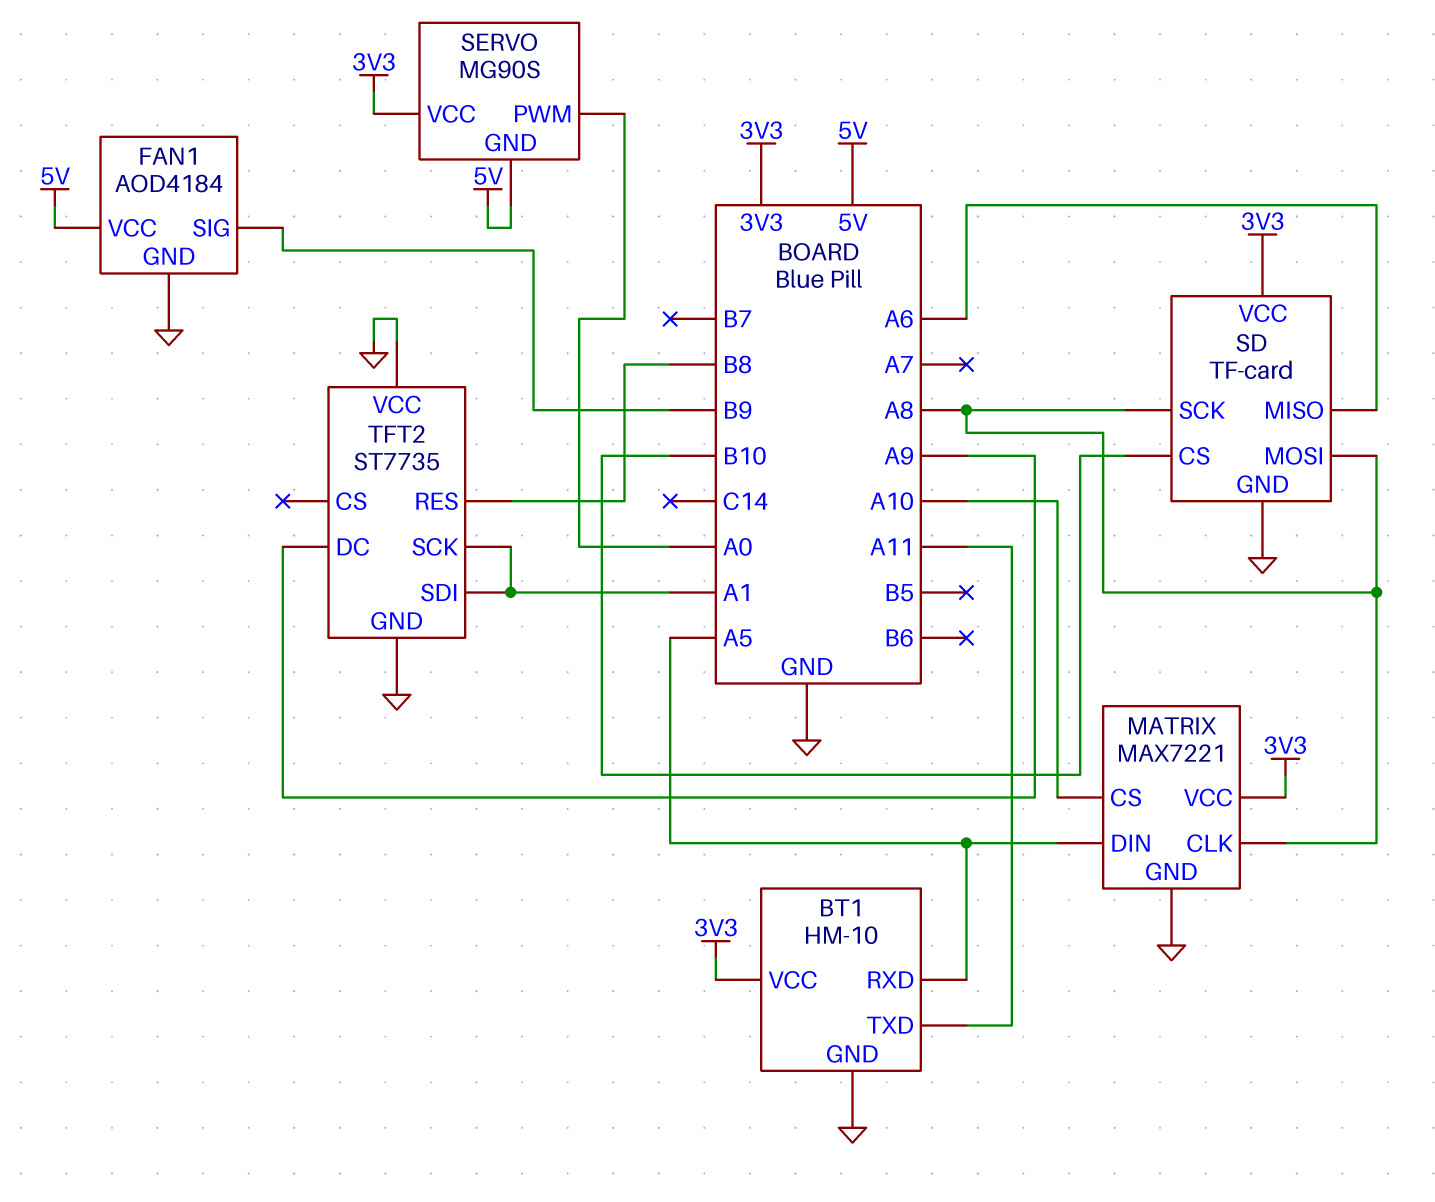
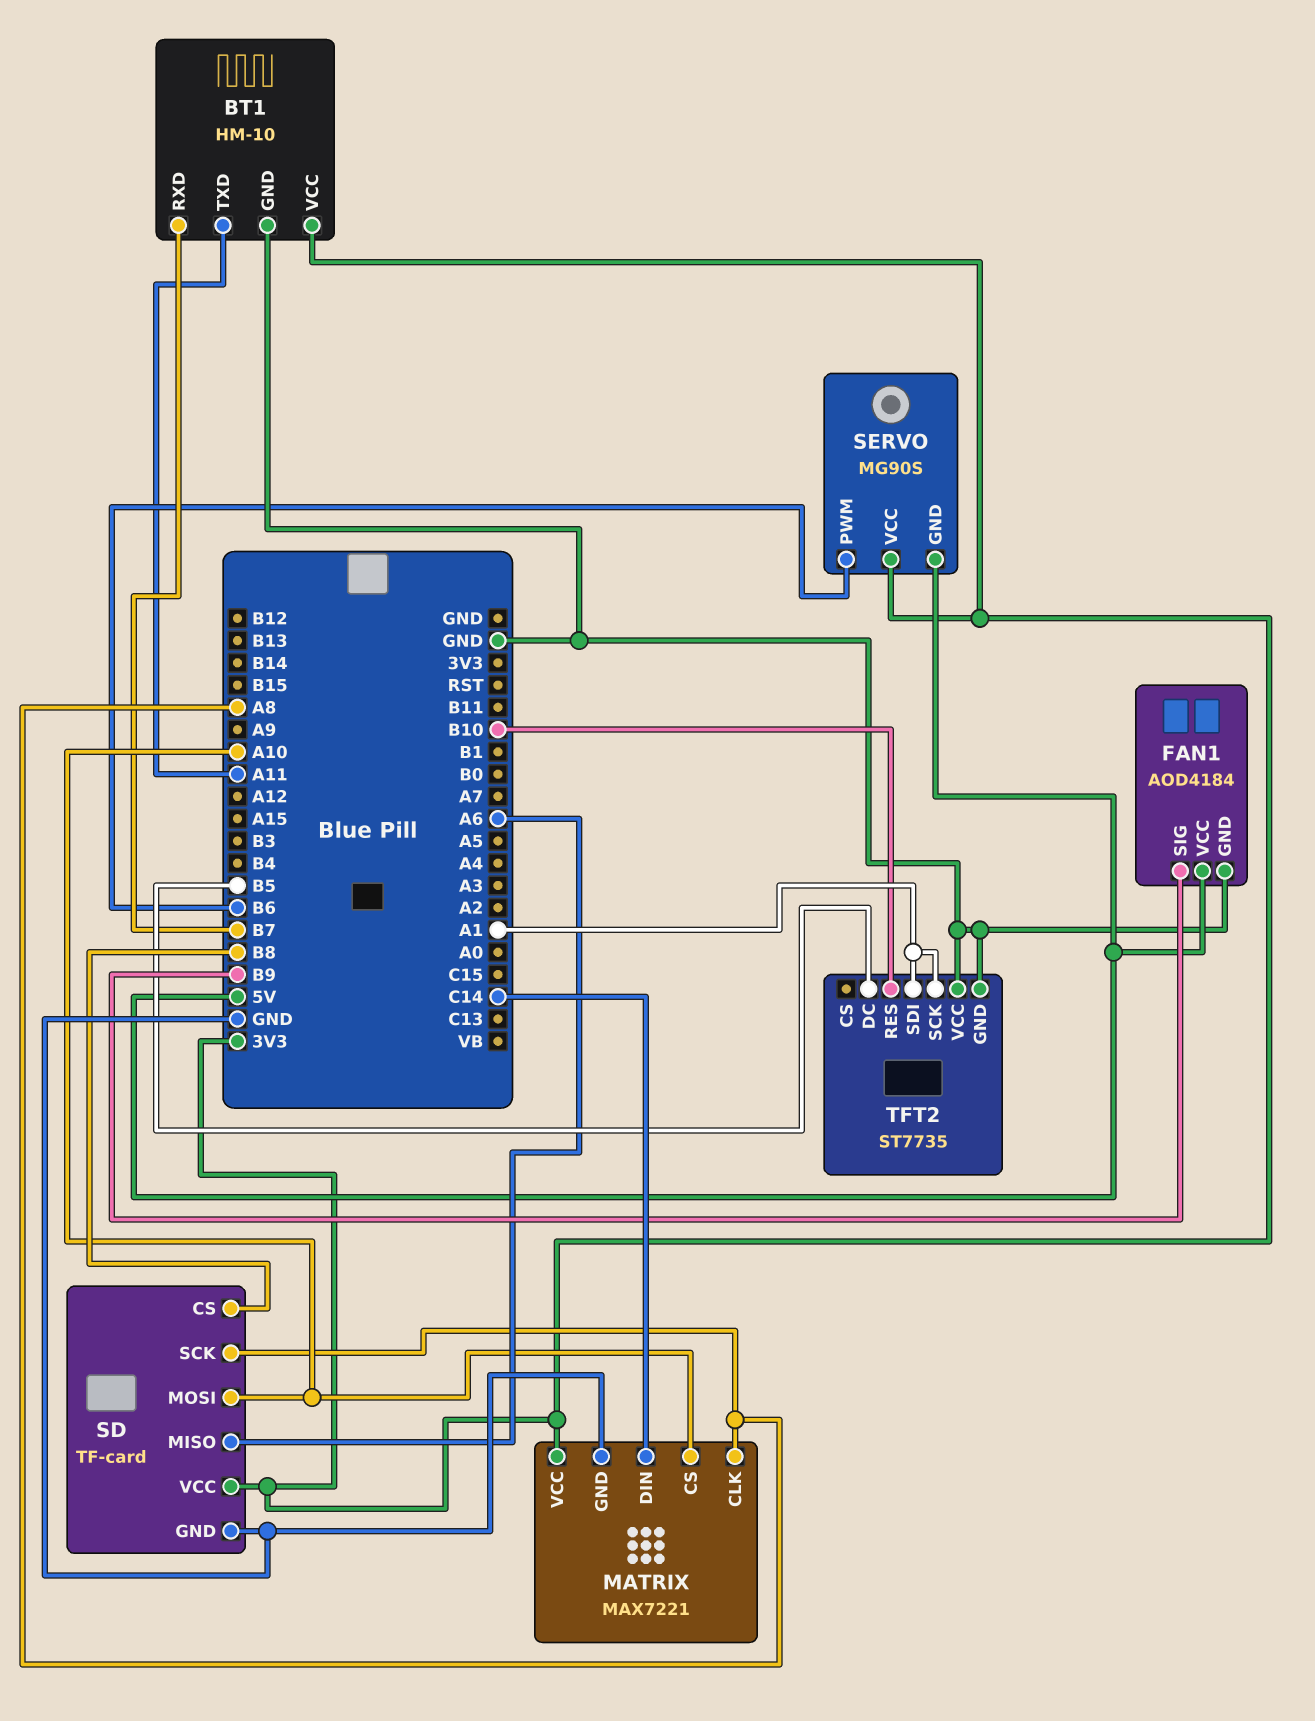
BT1 pin RXD: A5 -> B7
MATRIX pin DIN: A5 -> C14
SD pin CS: B10 -> B8
SD pin MOSI: A8 -> A10
SERVO pin PWM: A0 -> B6
TFT2 pin DC: A9 -> B5
TFT2 pin RES: B8 -> B10

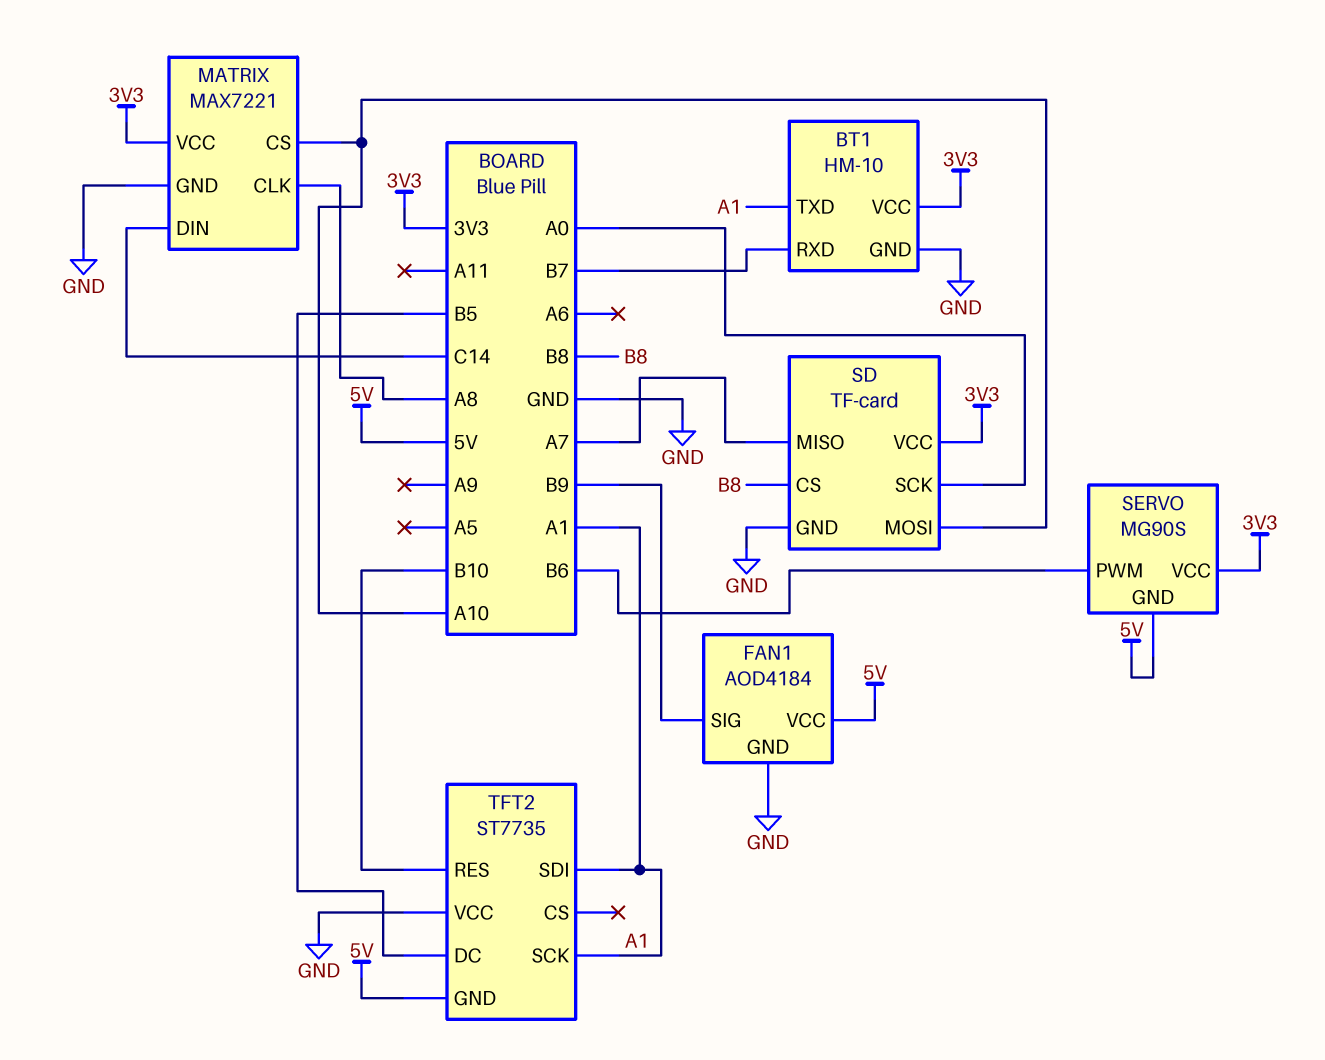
BT1 pin TXD: A11 -> A1
SD pin MISO: A6 -> A7
SD pin SCK: A8 -> A0
TFT2 pin GND: GND -> 5V

